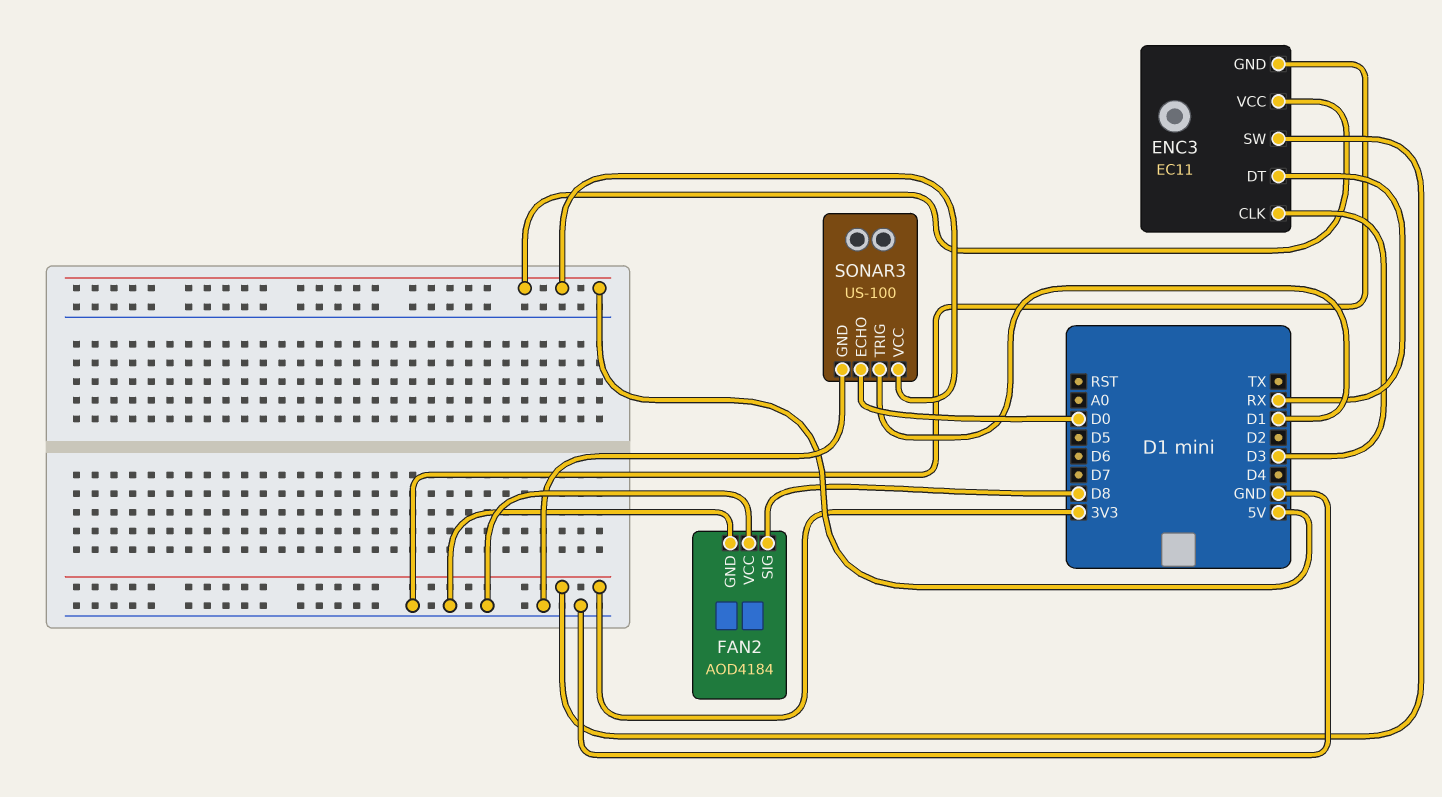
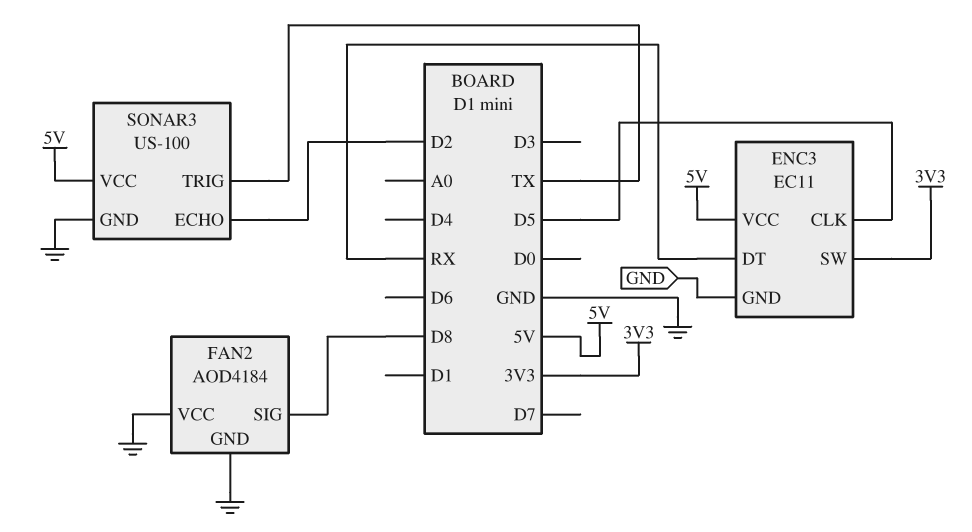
ENC3 pin CLK: D3 -> D5
SONAR3 pin ECHO: D0 -> D2
SONAR3 pin TRIG: D1 -> TX

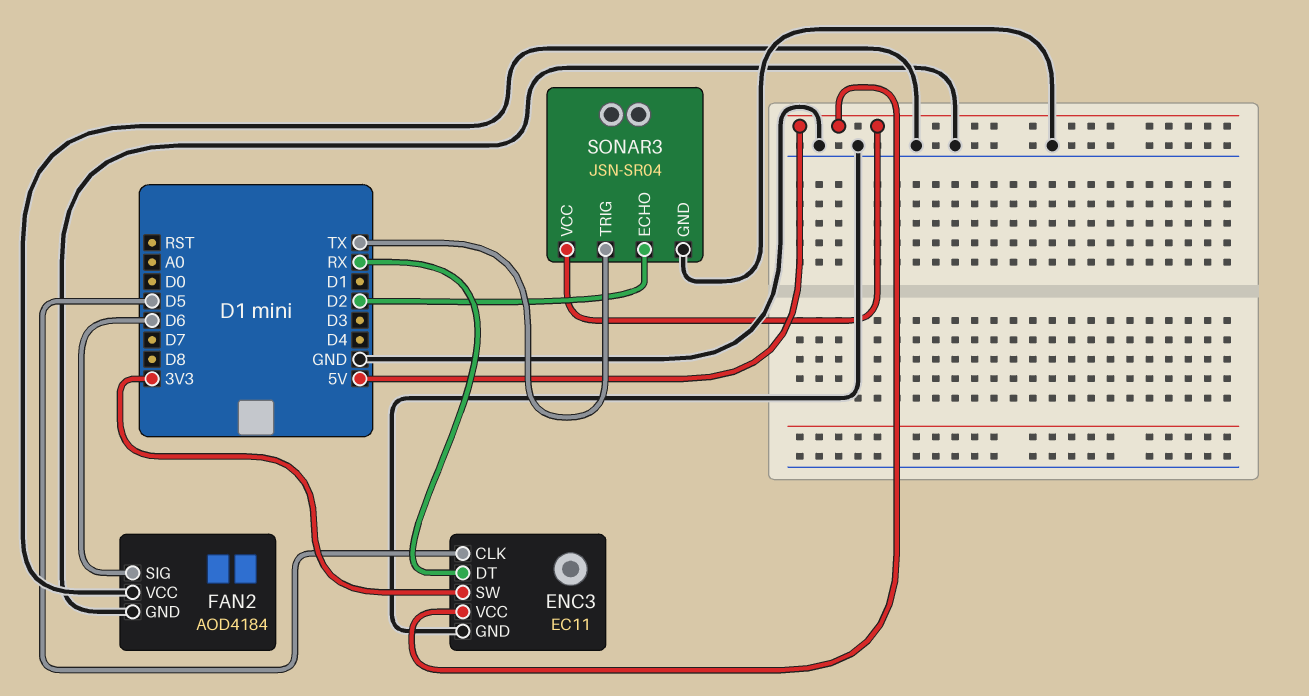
FAN2 pin SIG: D8 -> D6
SONAR3: US-100 -> JSN-SR04

